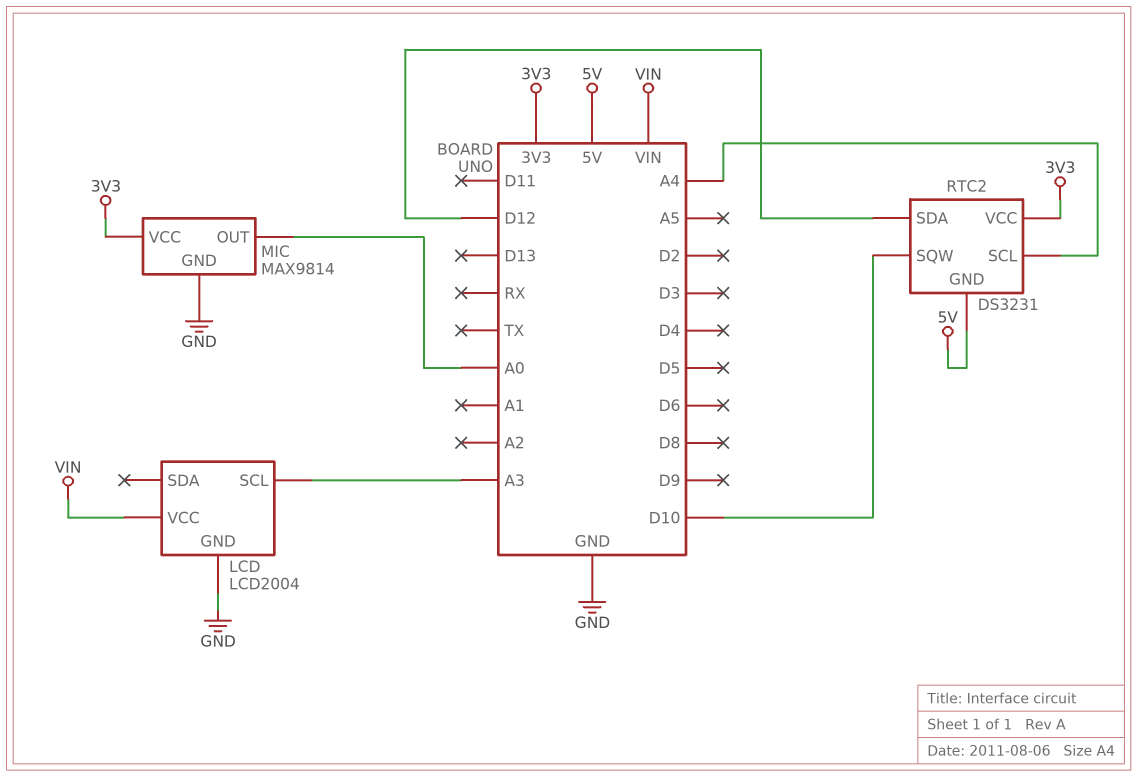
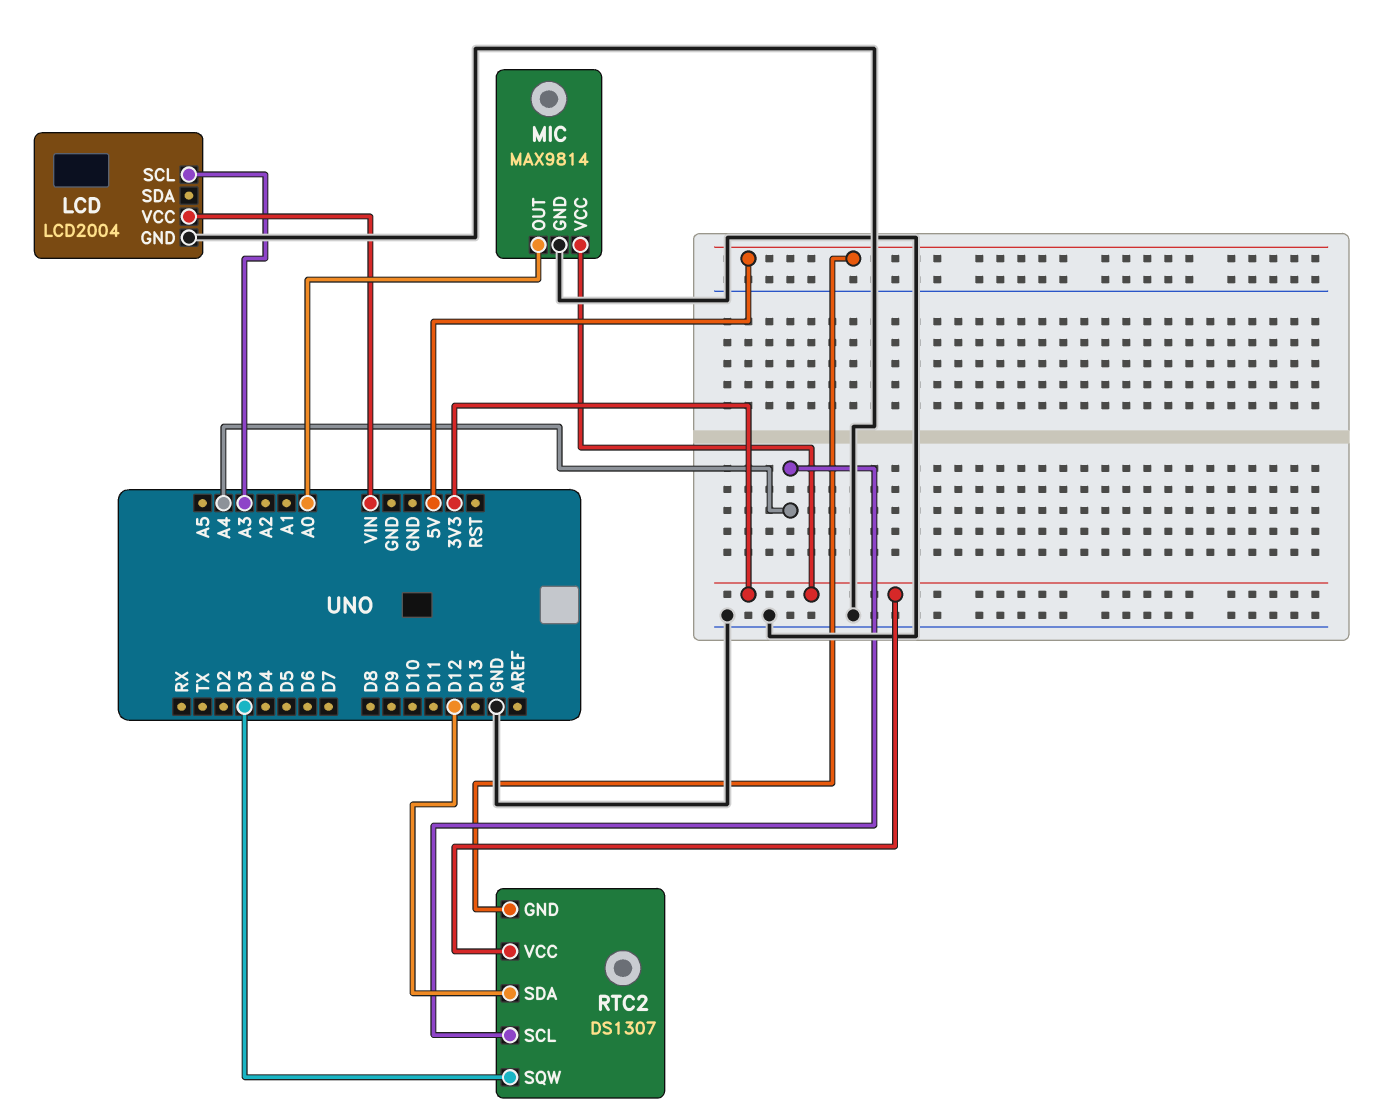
RTC2: DS3231 -> DS1307
RTC2 pin SQW: D10 -> D3

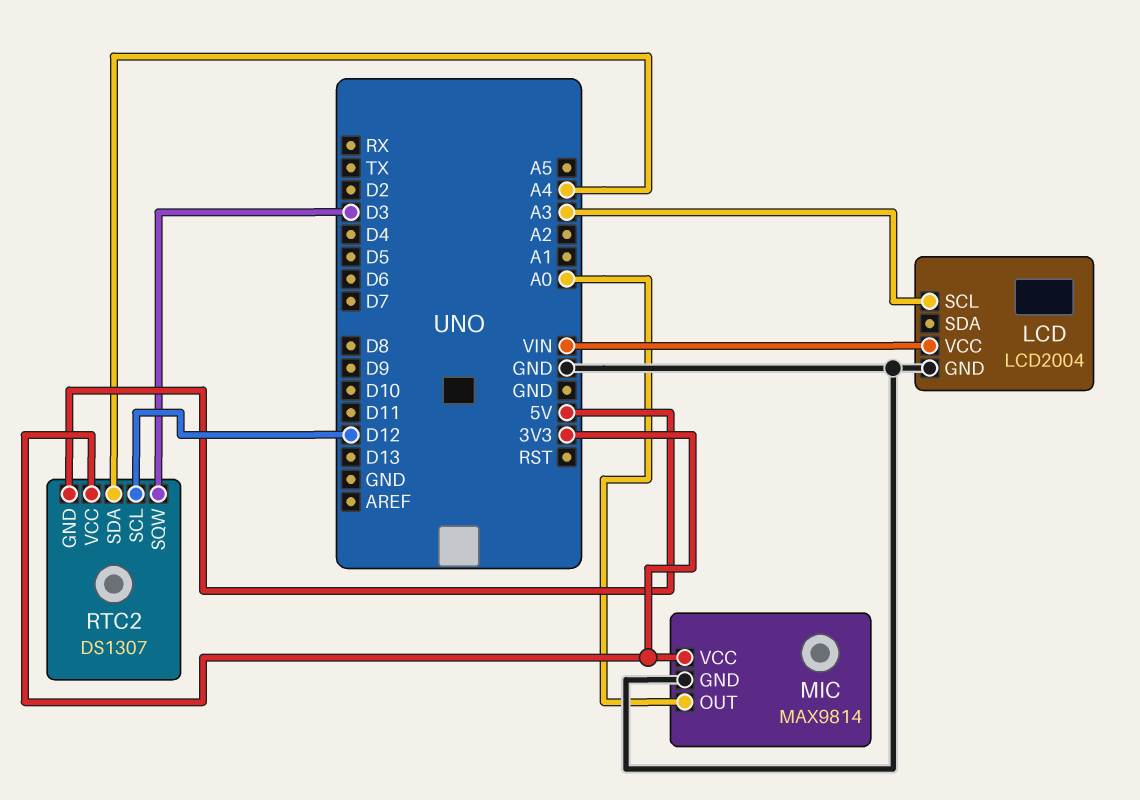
RTC2 pin SCL: A4 -> D12
RTC2 pin SDA: D12 -> A4

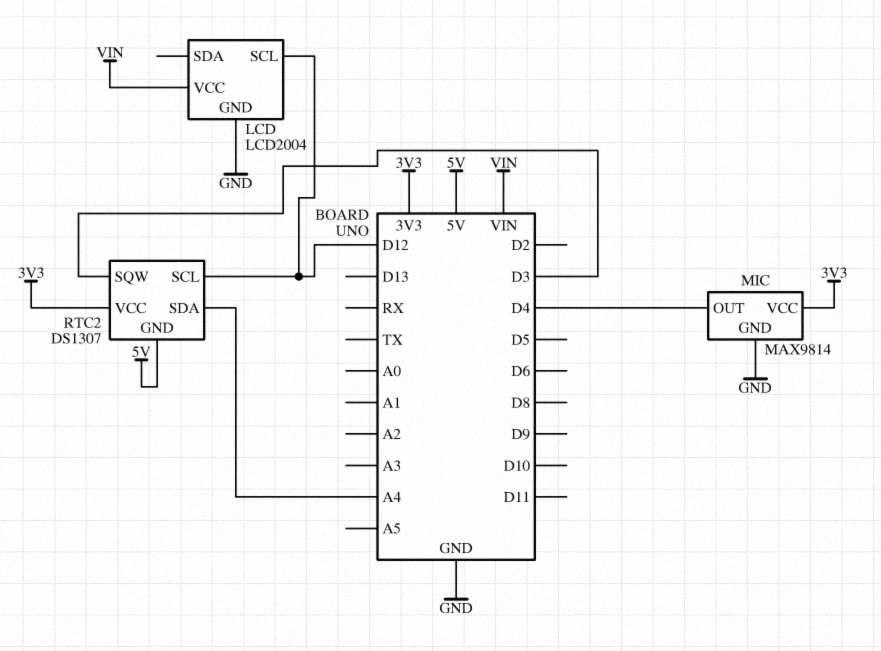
LCD pin SCL: A3 -> D12
MIC pin OUT: A0 -> D4

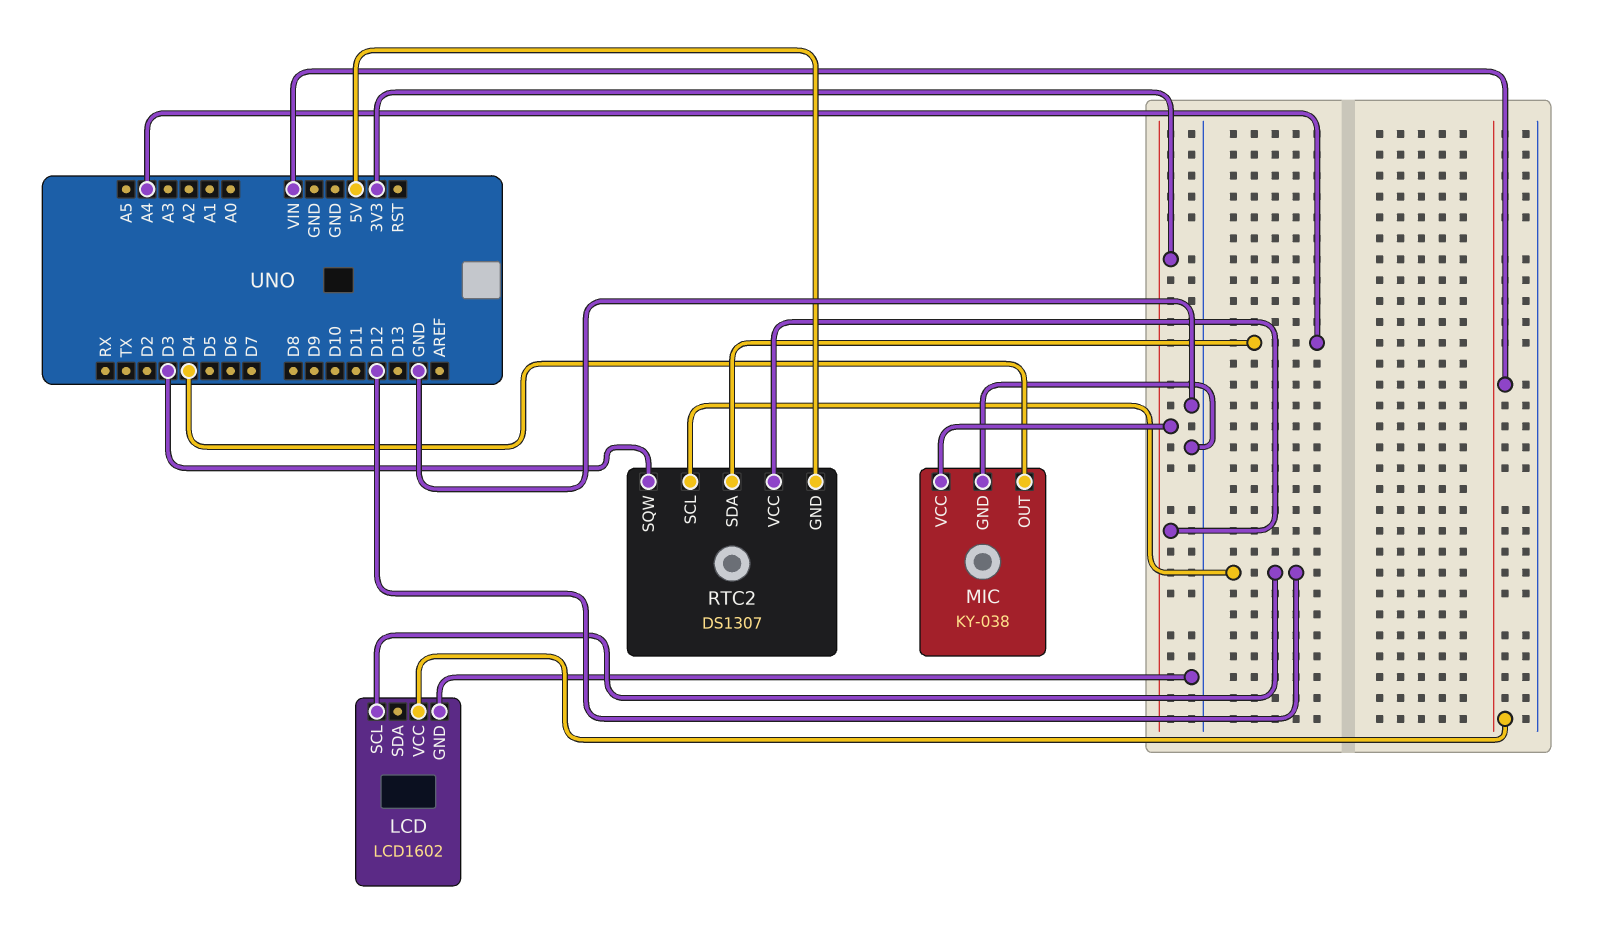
LCD: LCD2004 -> LCD1602
MIC: MAX9814 -> KY-038

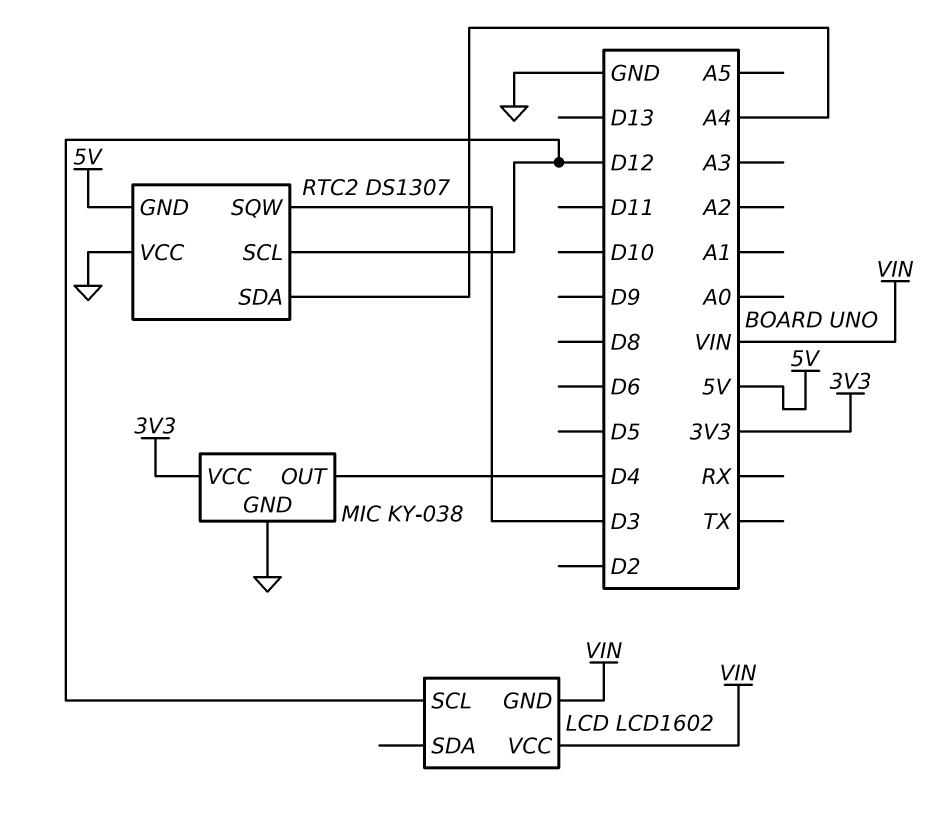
LCD pin GND: GND -> VIN
RTC2 pin VCC: 3V3 -> GND

